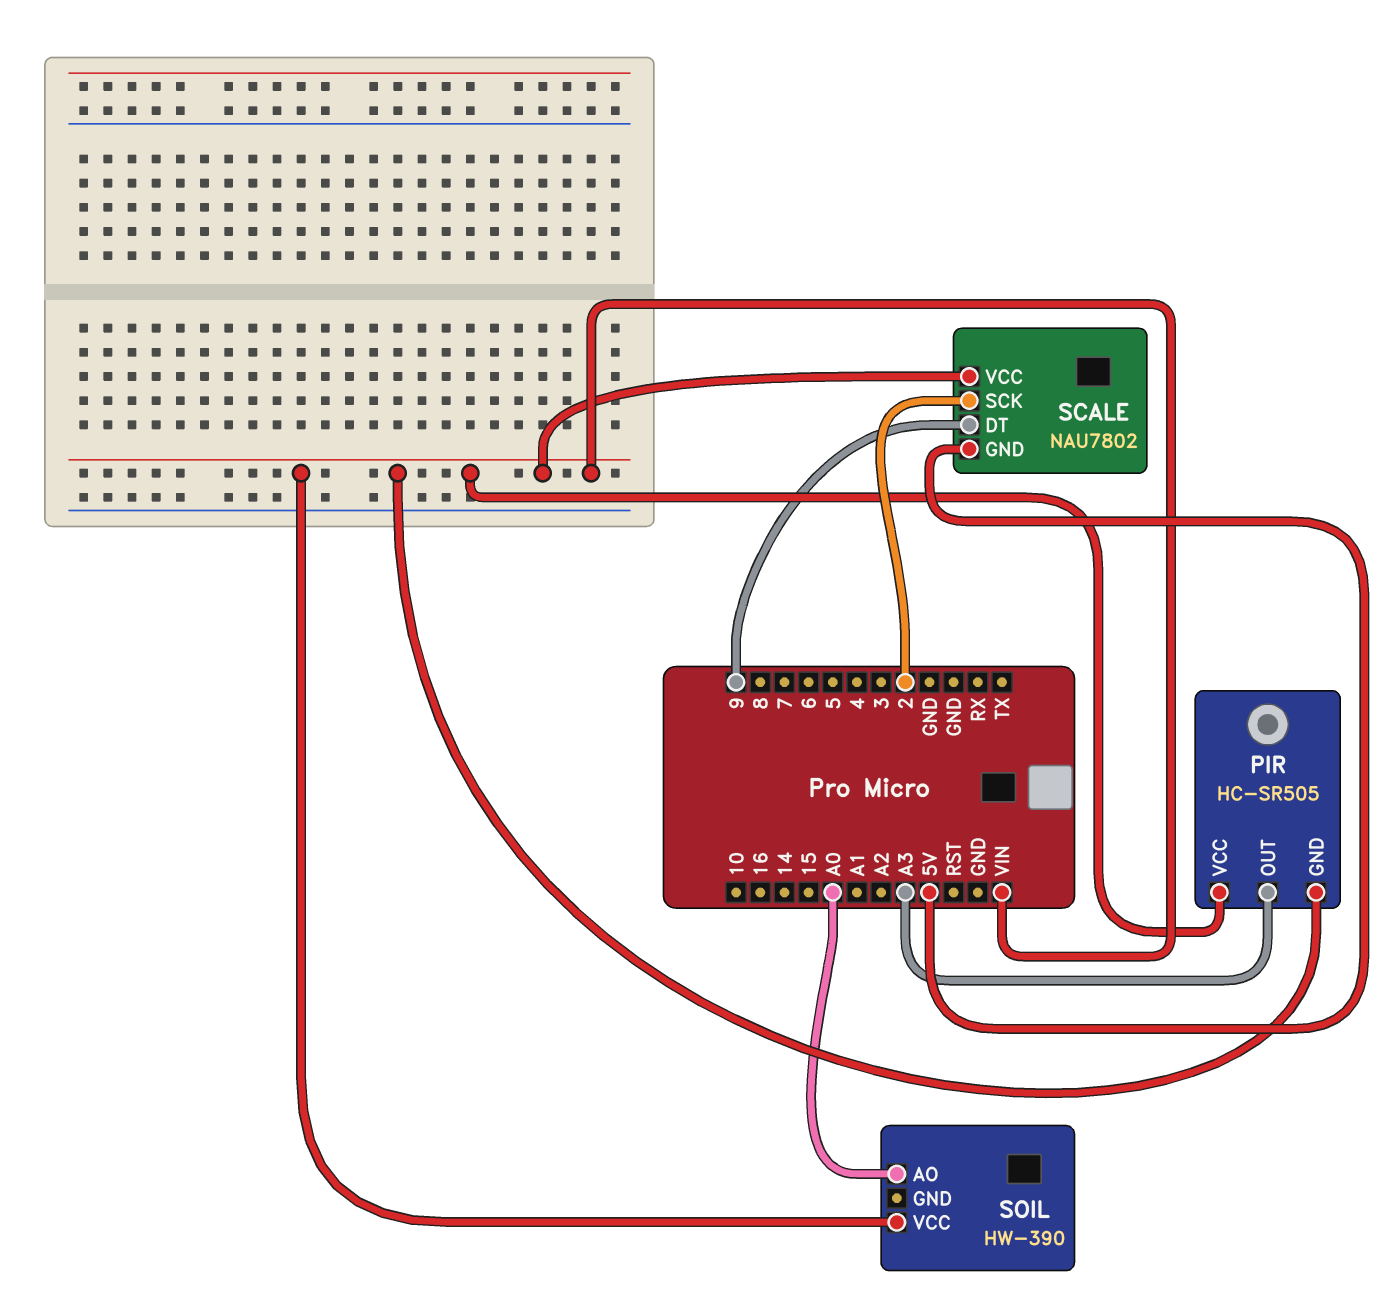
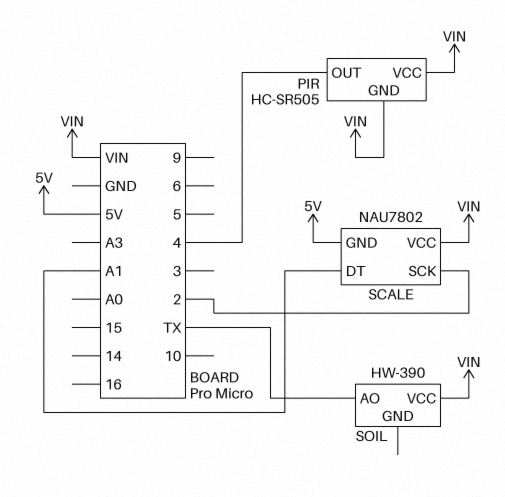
PIR pin OUT: A3 -> 4
SCALE pin DT: 9 -> A1
SOIL pin AO: A0 -> TX

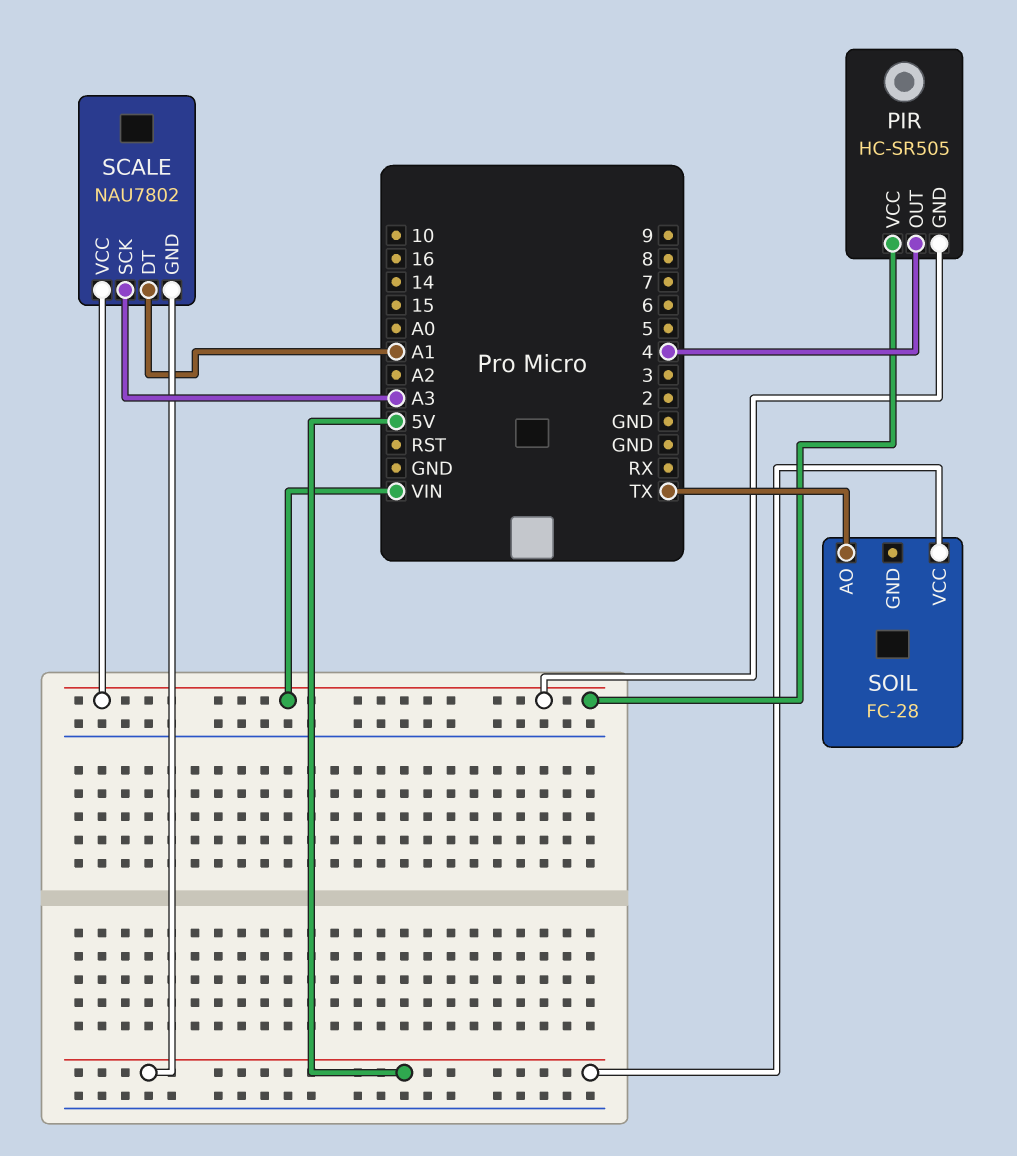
SCALE pin SCK: 2 -> A3
SOIL: HW-390 -> FC-28
SOIL pin VCC: VIN -> 5V

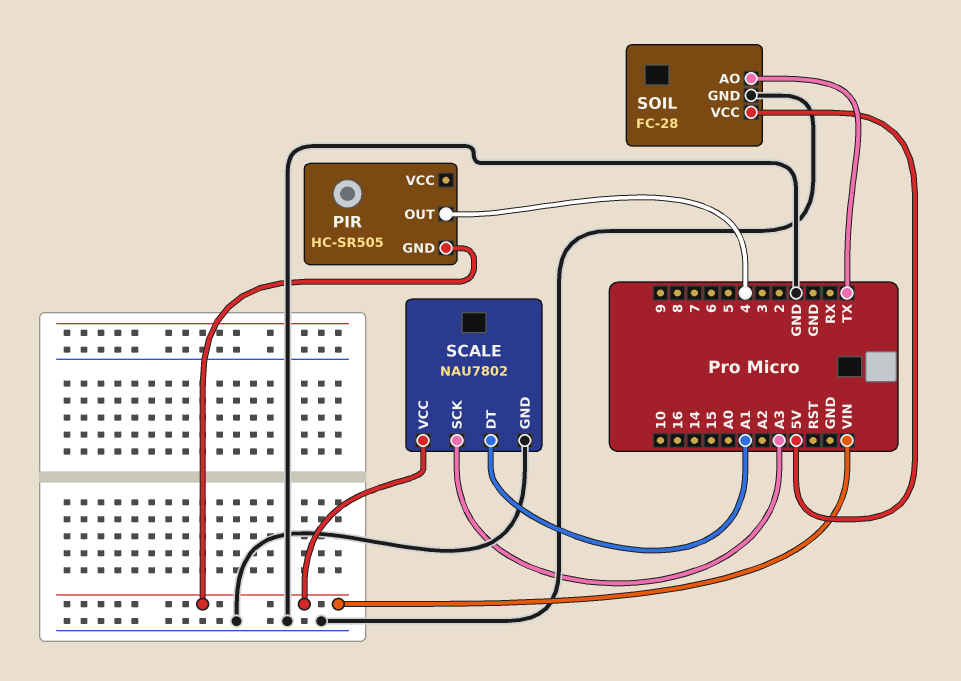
PIR pin VCC: VIN -> none
SCALE pin GND: 5V -> GND
SOIL pin GND: none -> GND

